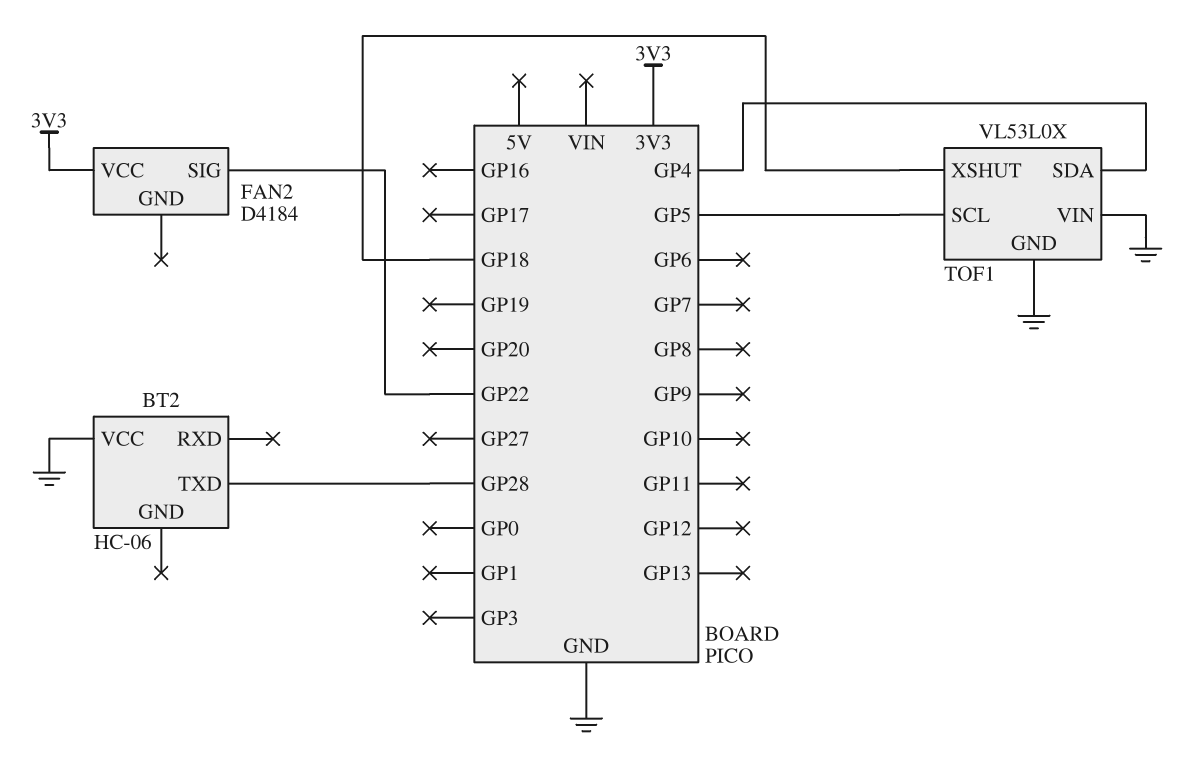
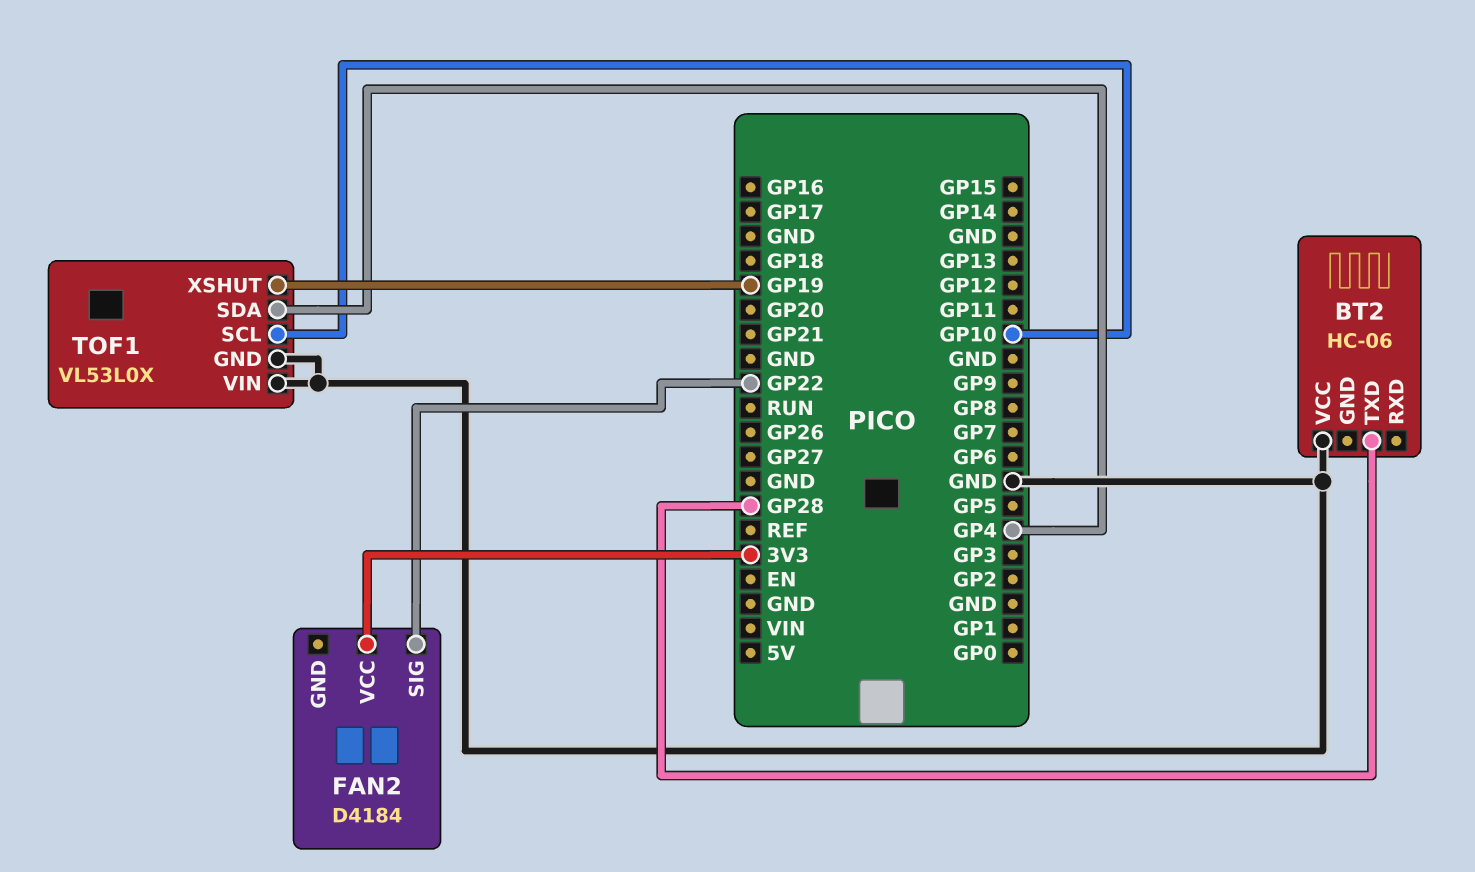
TOF1 pin SCL: GP5 -> GP10
TOF1 pin XSHUT: GP18 -> GP19

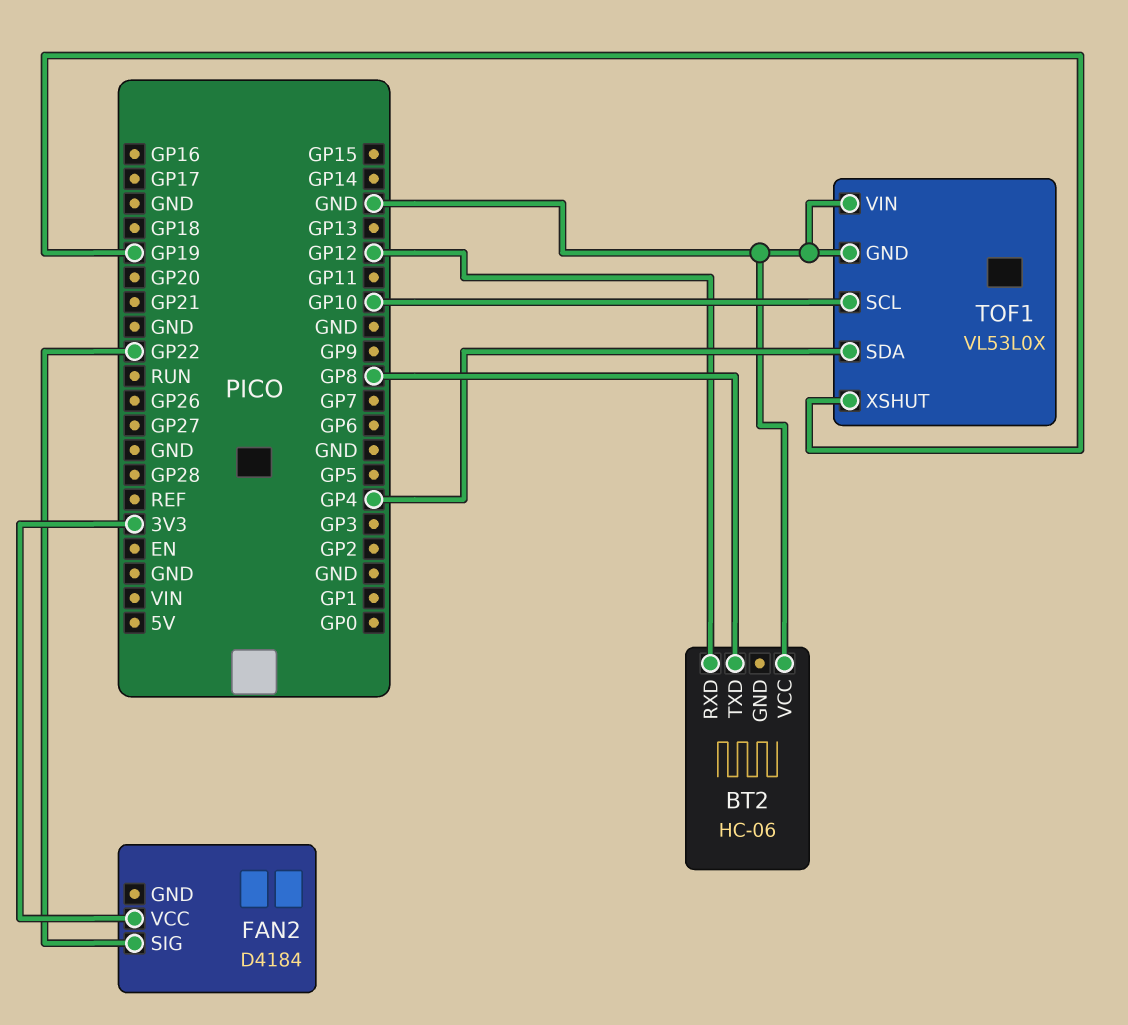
BT2 pin RXD: none -> GP12
BT2 pin TXD: GP28 -> GP8

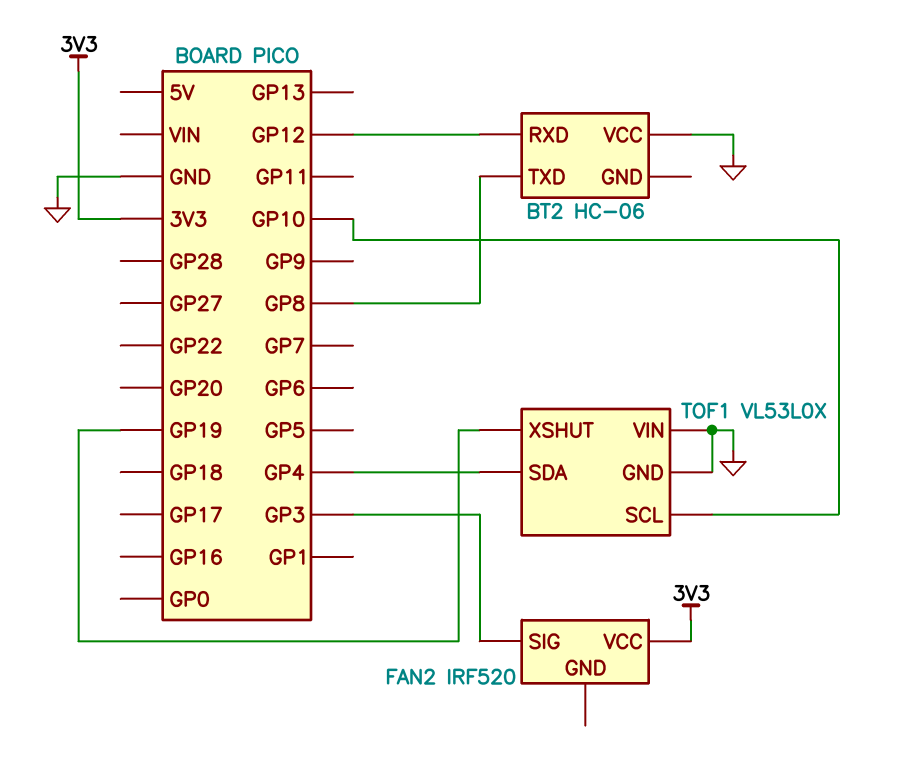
FAN2: D4184 -> IRF520
FAN2 pin SIG: GP22 -> GP3

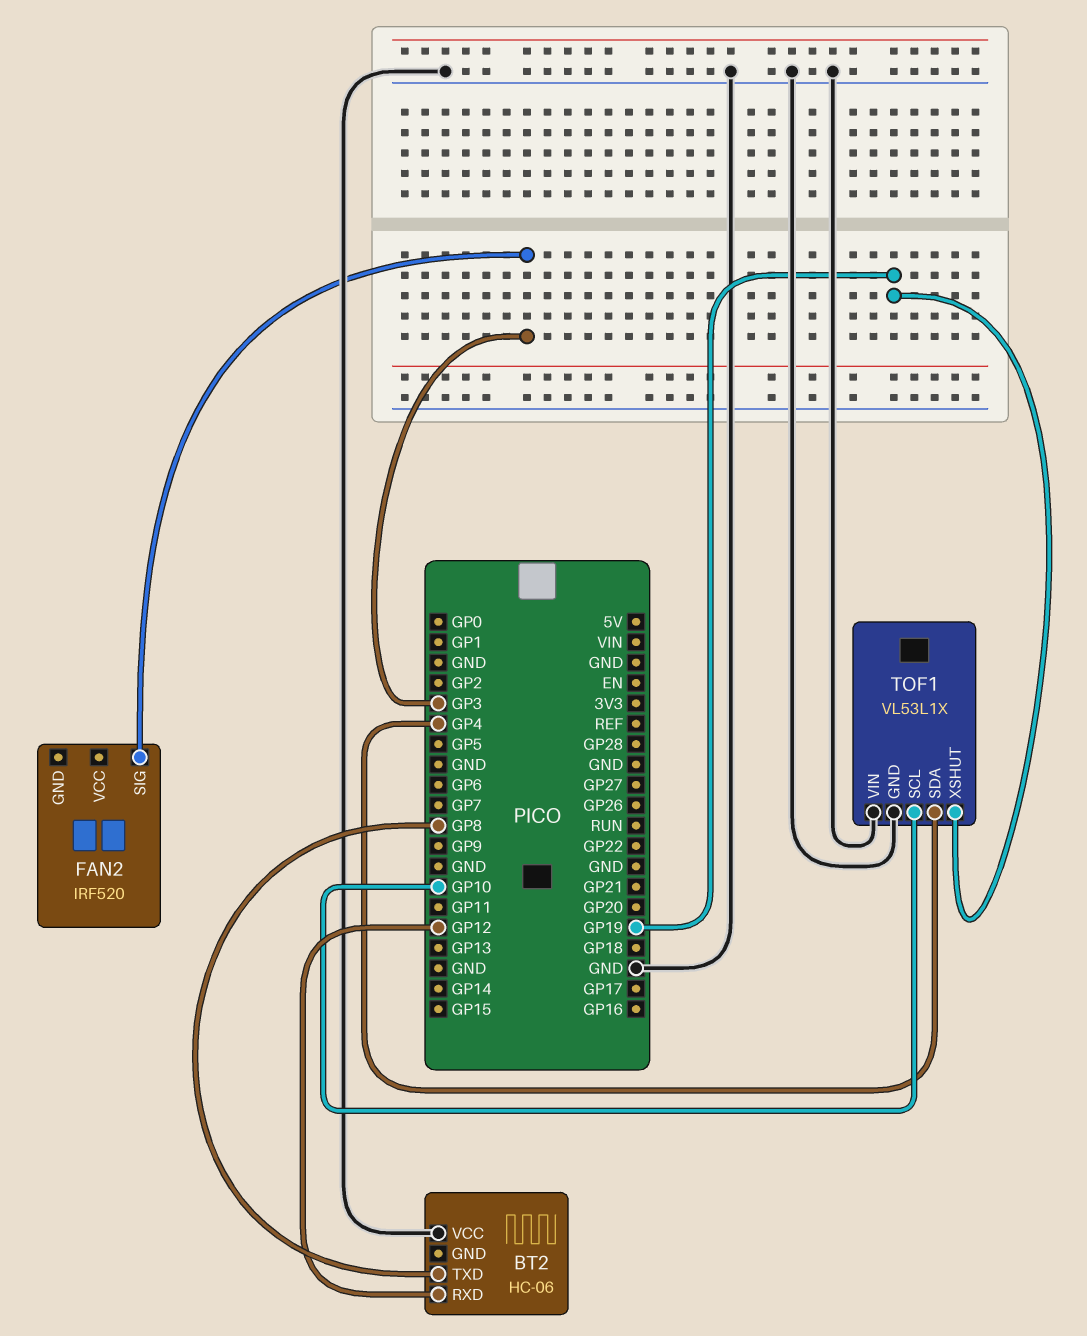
FAN2 pin VCC: 3V3 -> none
TOF1: VL53L0X -> VL53L1X

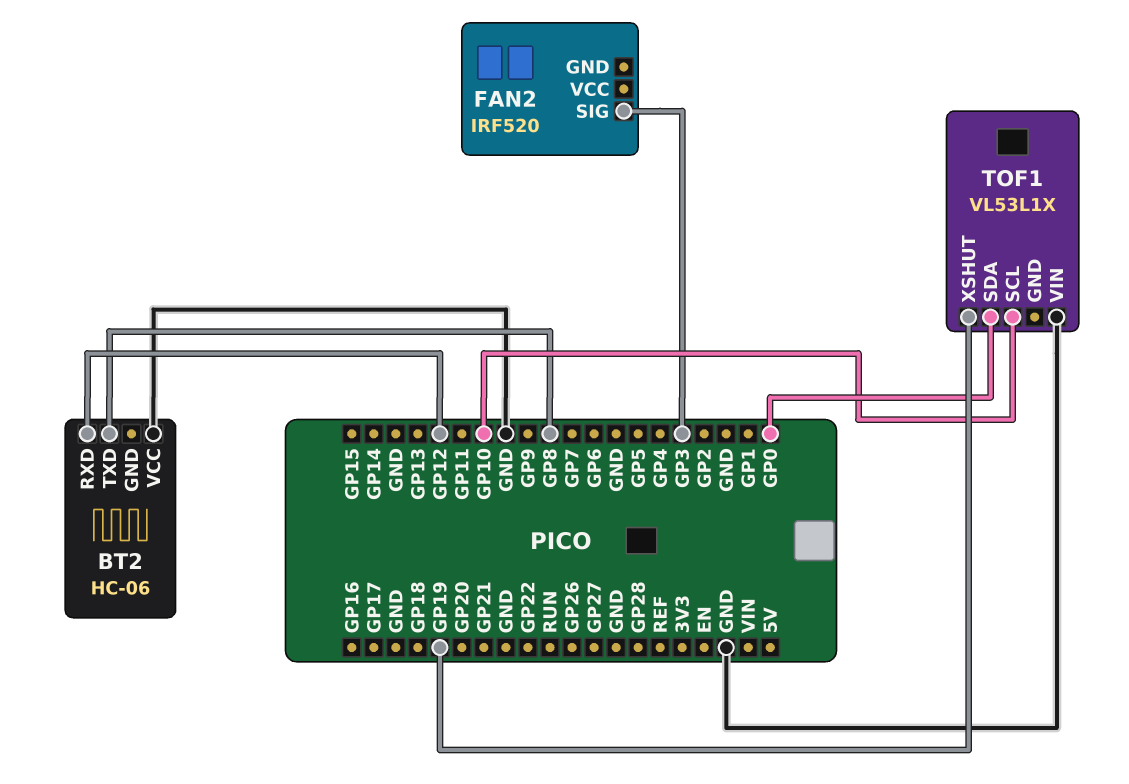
TOF1 pin GND: GND -> none
TOF1 pin SDA: GP4 -> GP0

